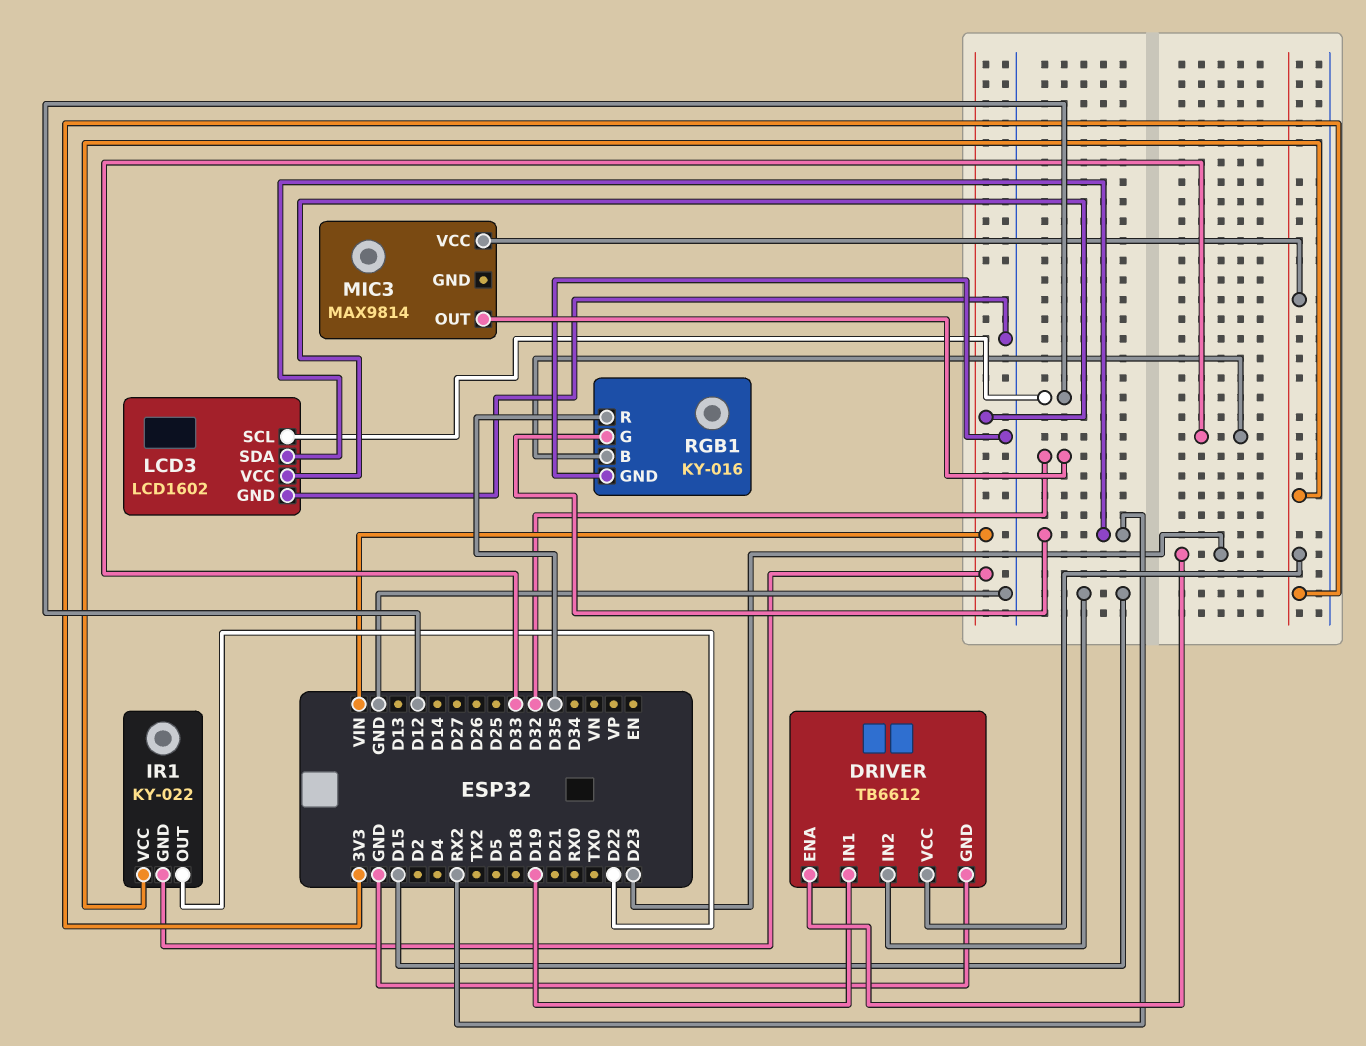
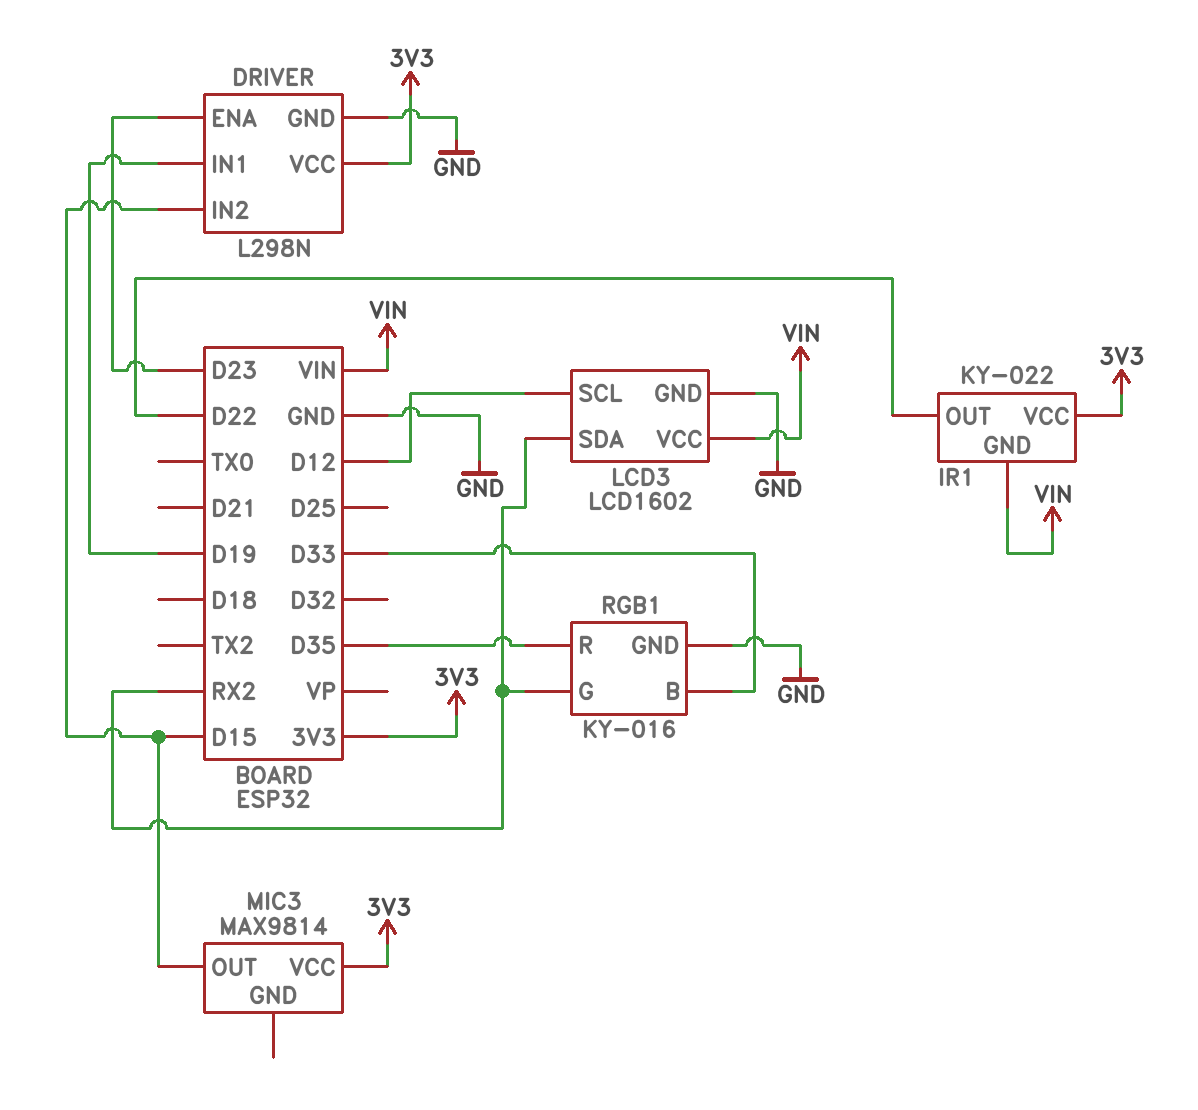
DRIVER: TB6612 -> L298N
MIC3 pin OUT: D32 -> D15

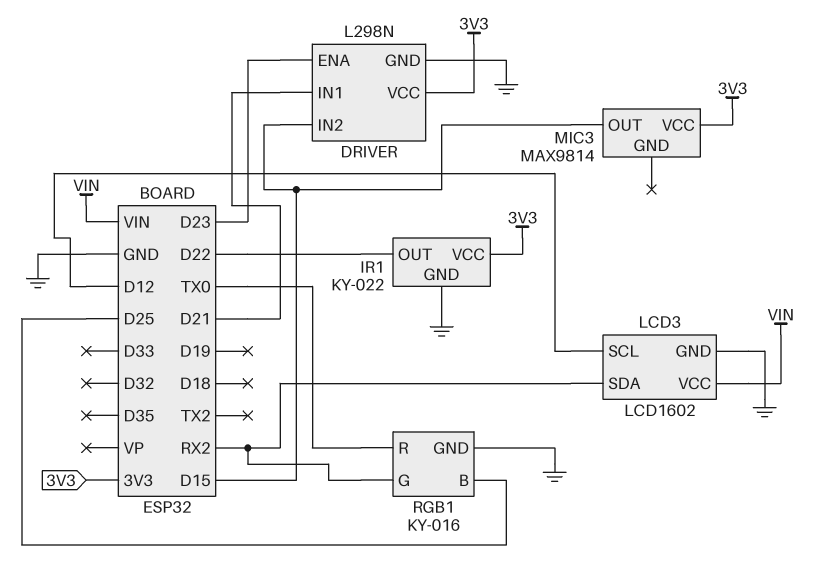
DRIVER pin IN1: D19 -> D21
IR1 pin GND: VIN -> GND
RGB1 pin B: D33 -> D25
RGB1 pin R: D35 -> TX0

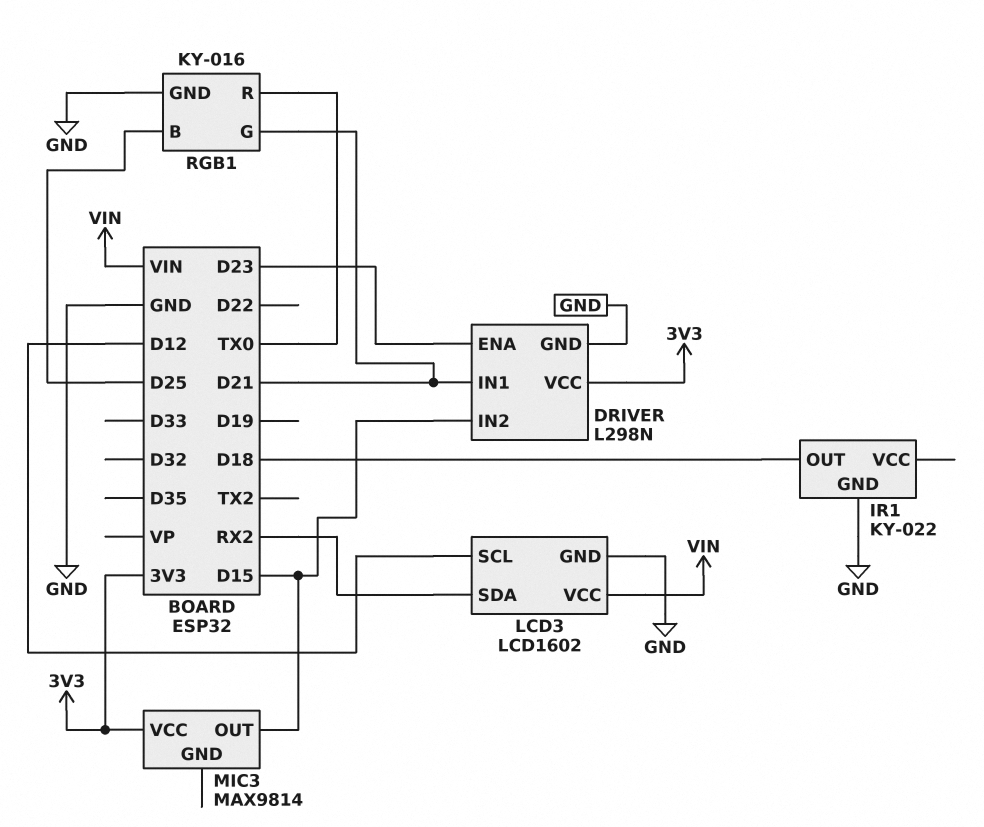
IR1 pin OUT: D22 -> D18
IR1 pin VCC: 3V3 -> none
RGB1 pin G: RX2 -> D21

